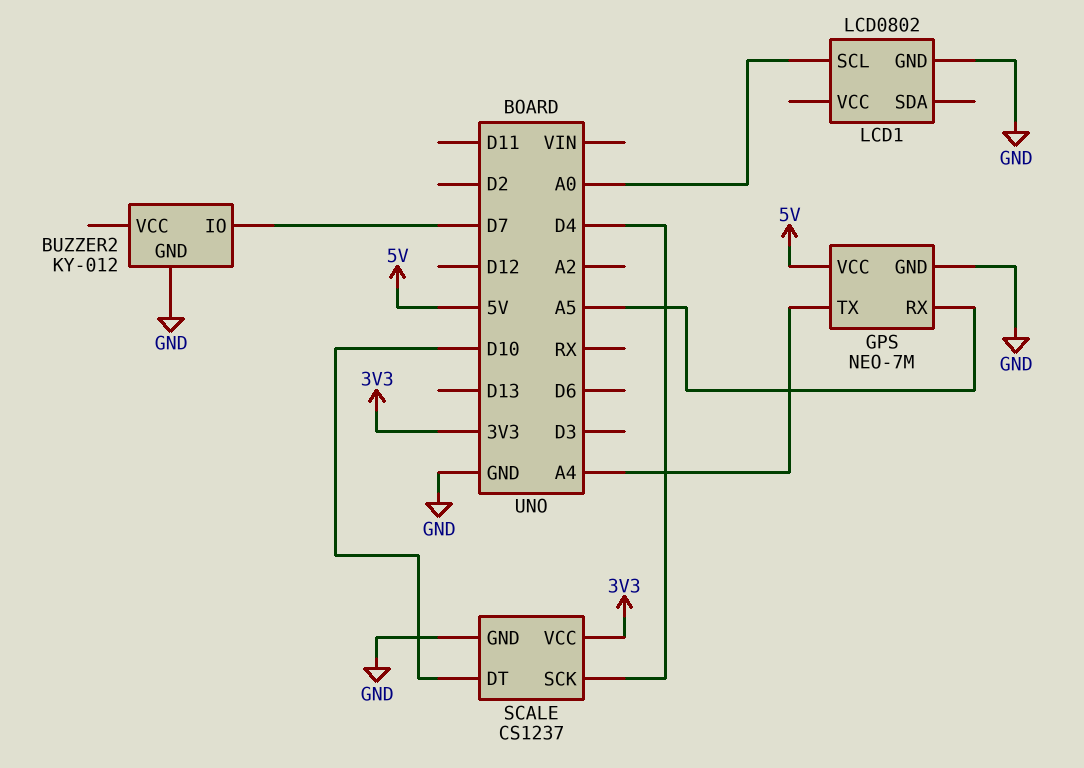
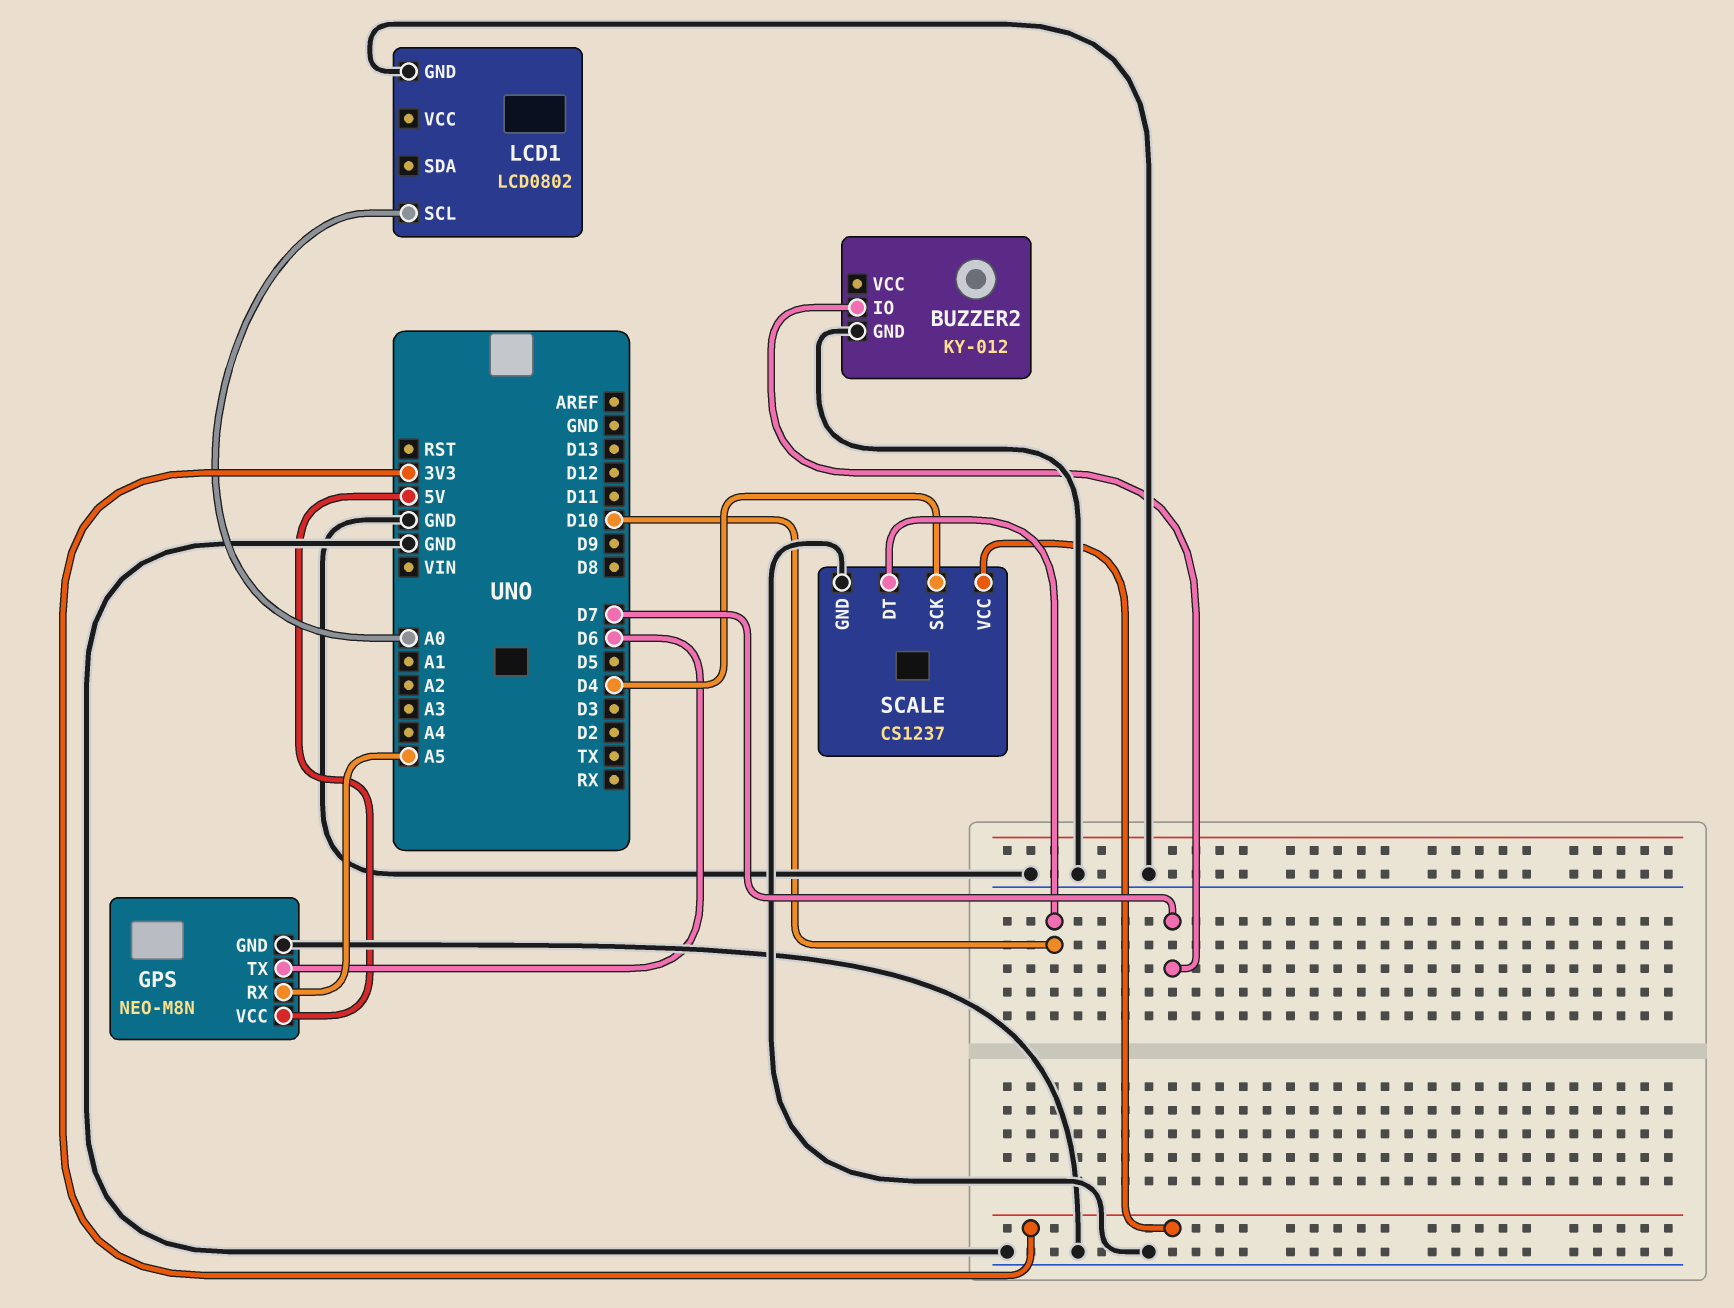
GPS: NEO-7M -> NEO-M8N
GPS pin TX: A4 -> D6

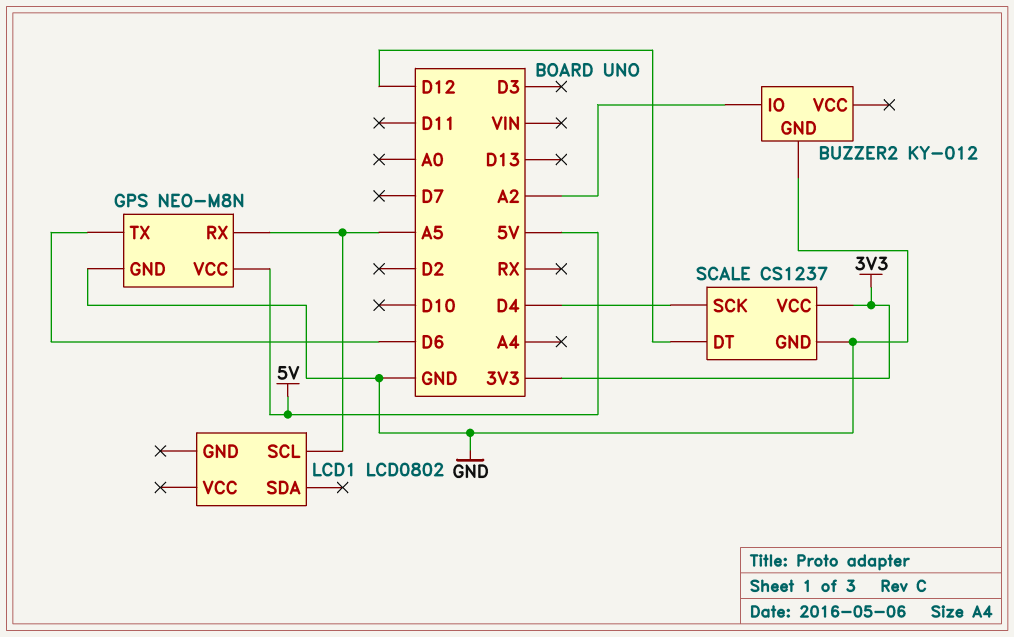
BUZZER2 pin IO: D7 -> A2
LCD1 pin GND: GND -> none
LCD1 pin SCL: A0 -> A5
SCALE pin DT: D10 -> D12

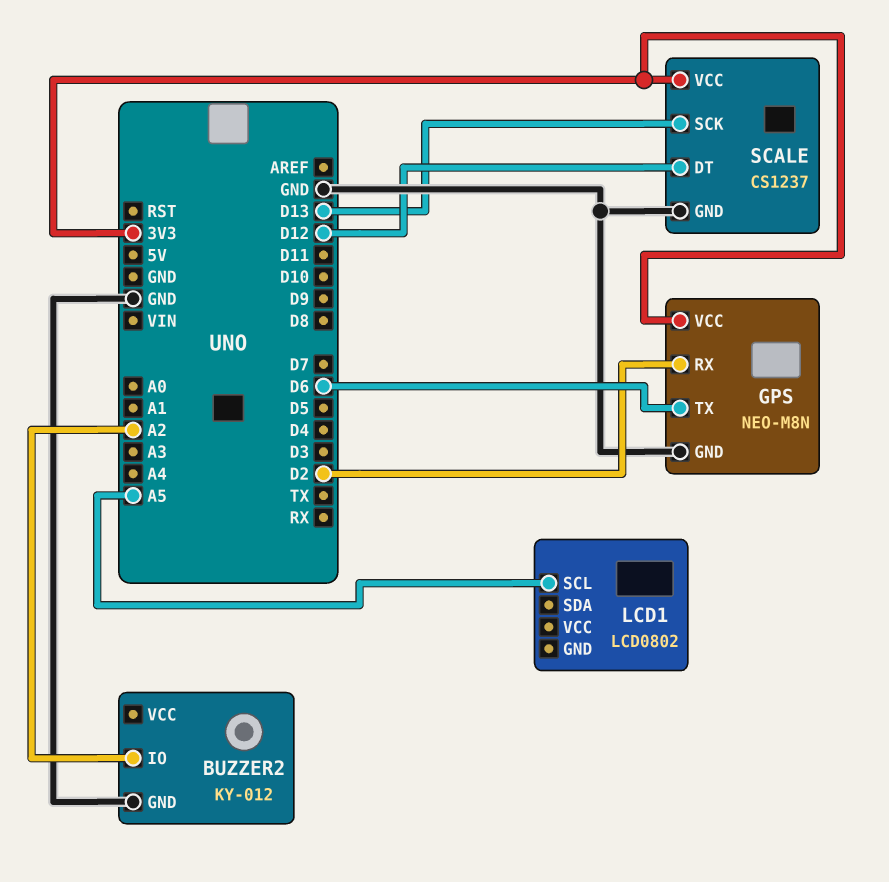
GPS pin RX: A5 -> D2
GPS pin VCC: 5V -> 3V3
SCALE pin SCK: D4 -> D13

